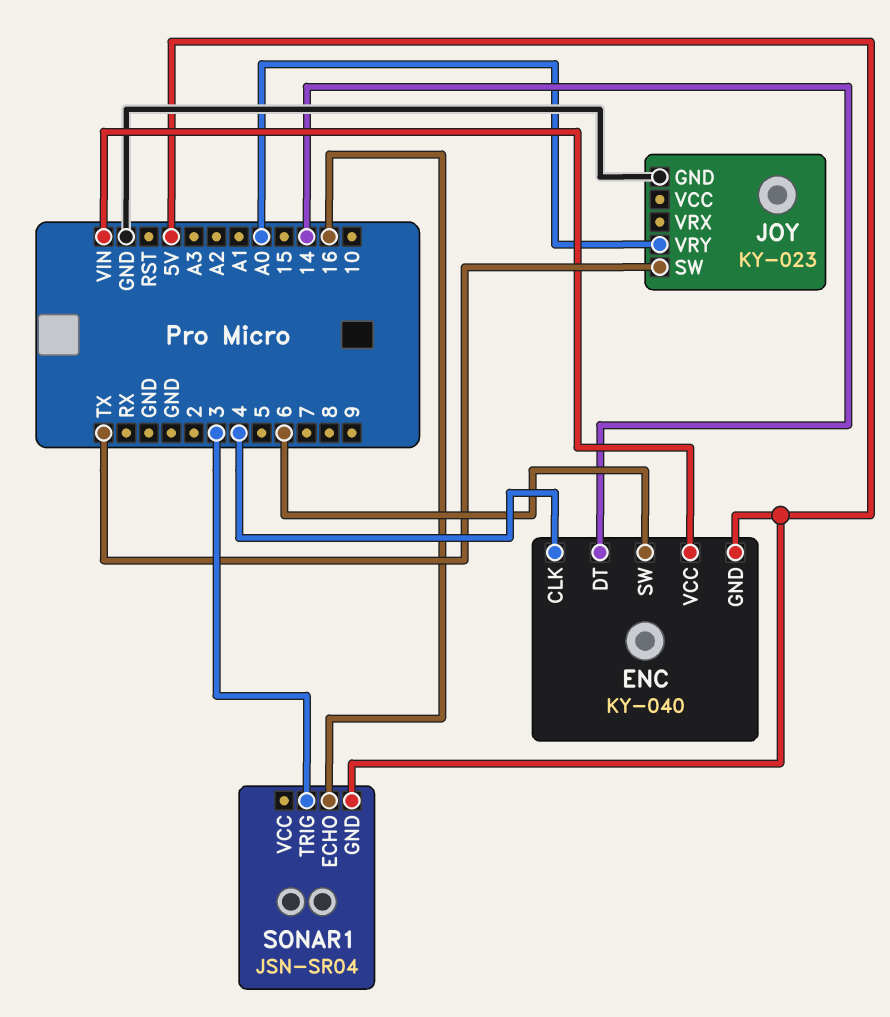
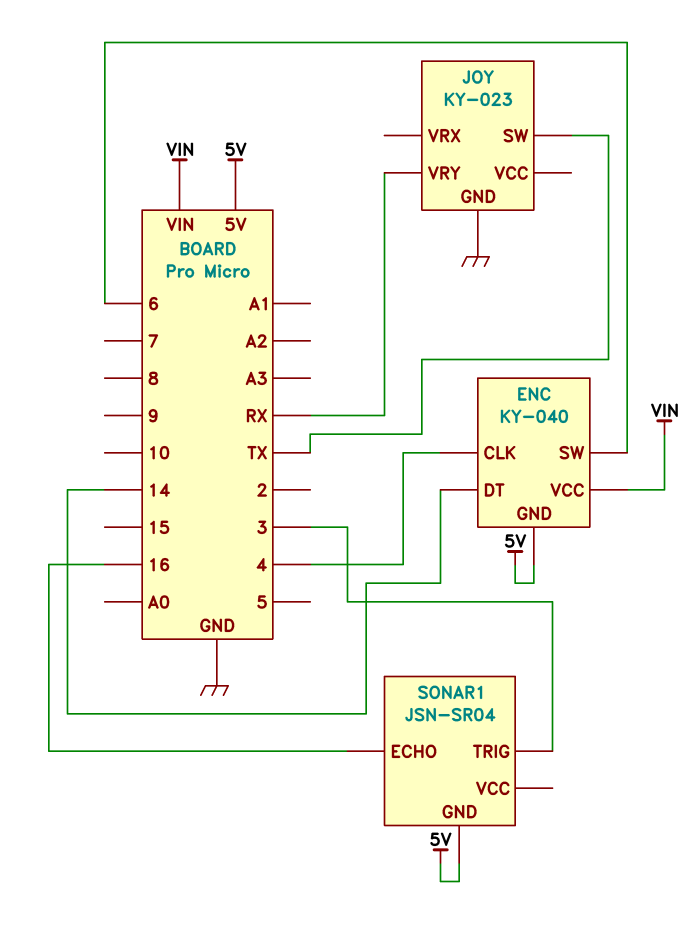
JOY pin VRY: A0 -> RX

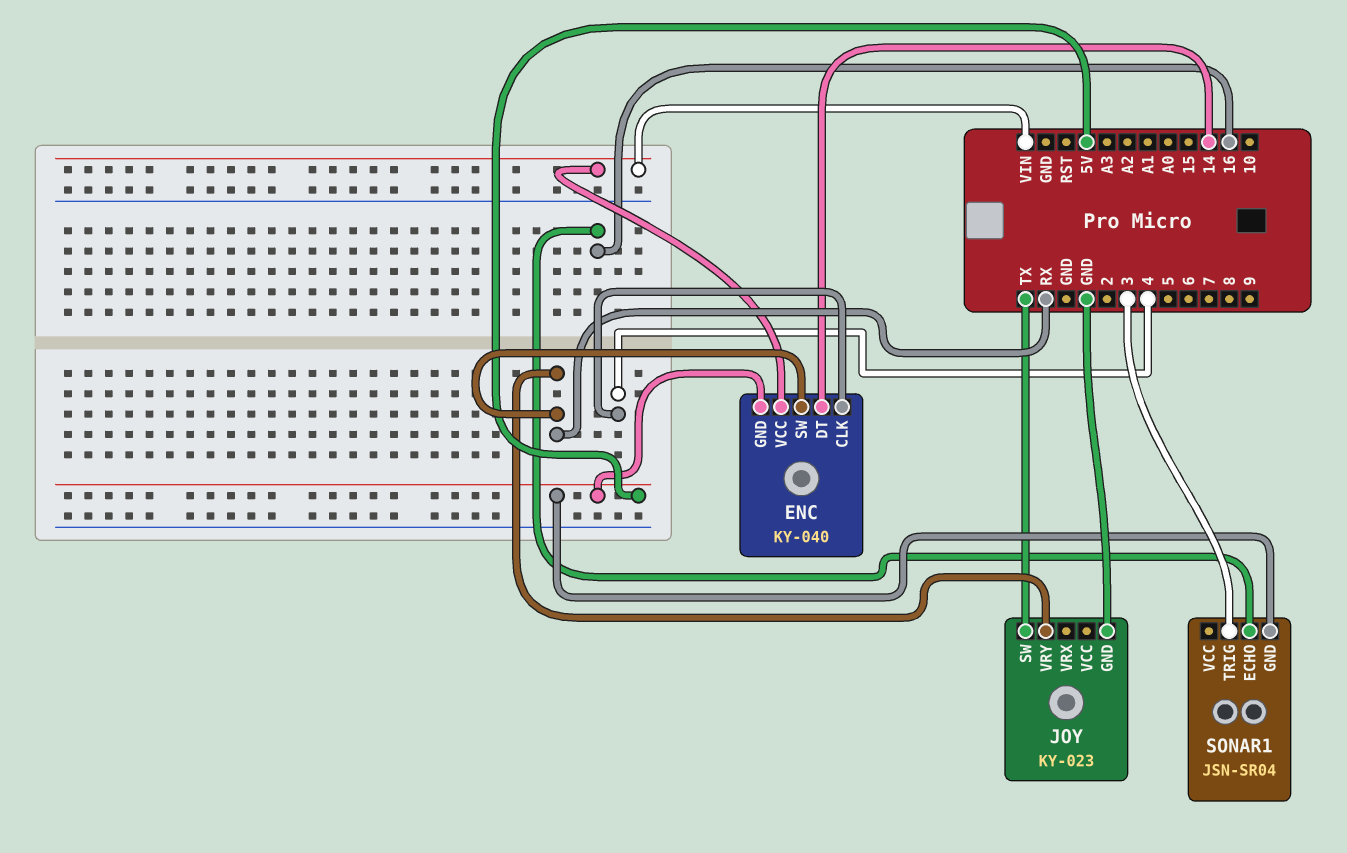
ENC pin SW: 6 -> RX

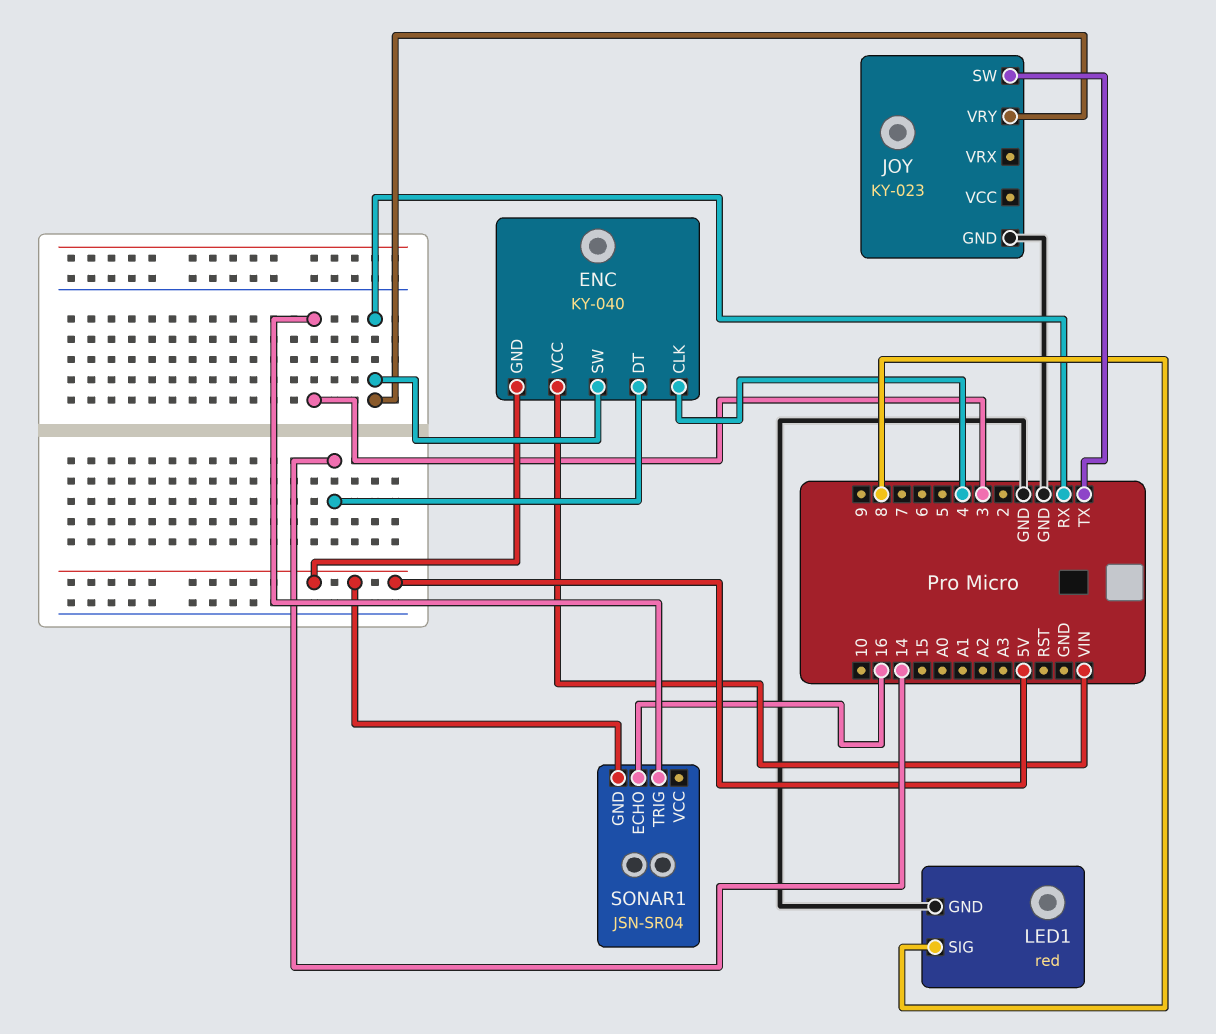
LED1: none -> red
LED1 pin GND: none -> GND
LED1 pin SIG: none -> 8

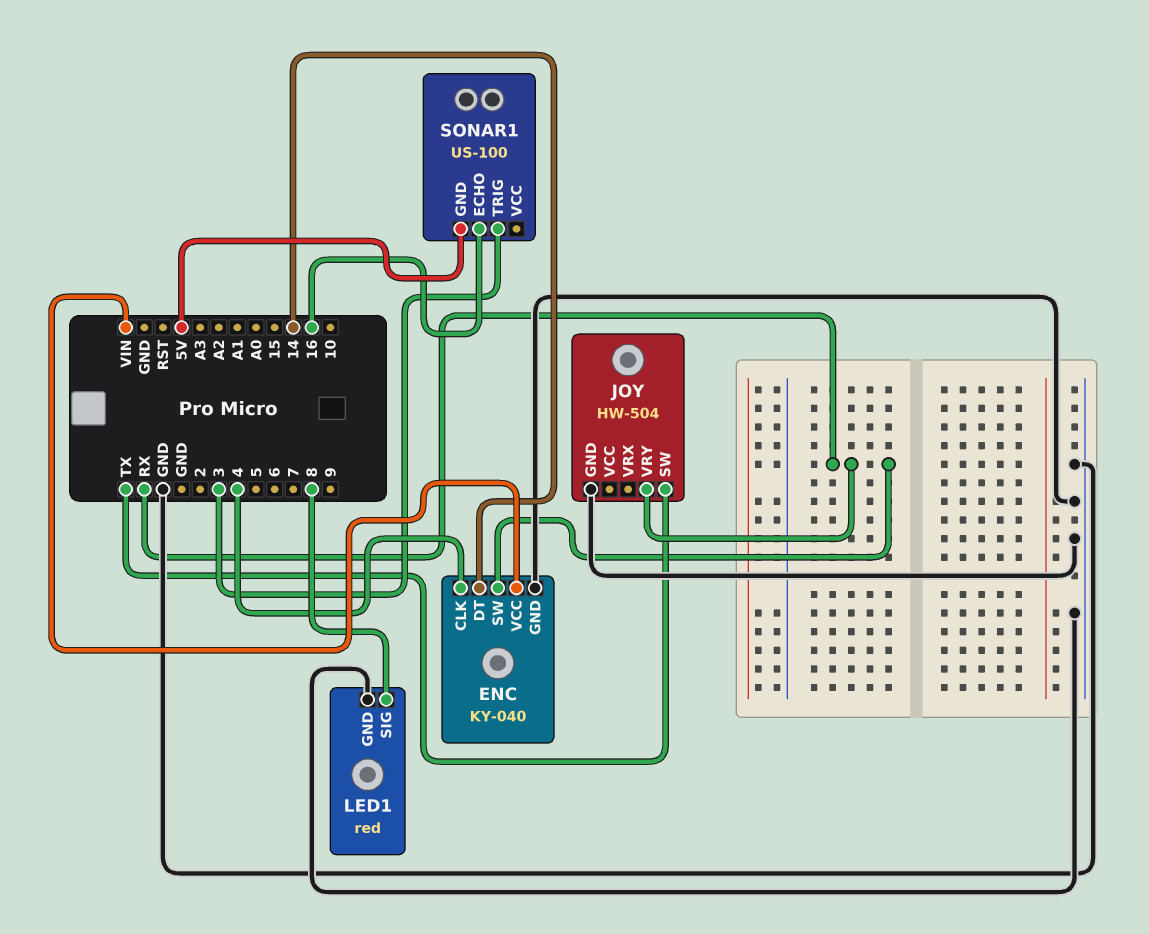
ENC pin GND: 5V -> GND
JOY: KY-023 -> HW-504
SONAR1: JSN-SR04 -> US-100

